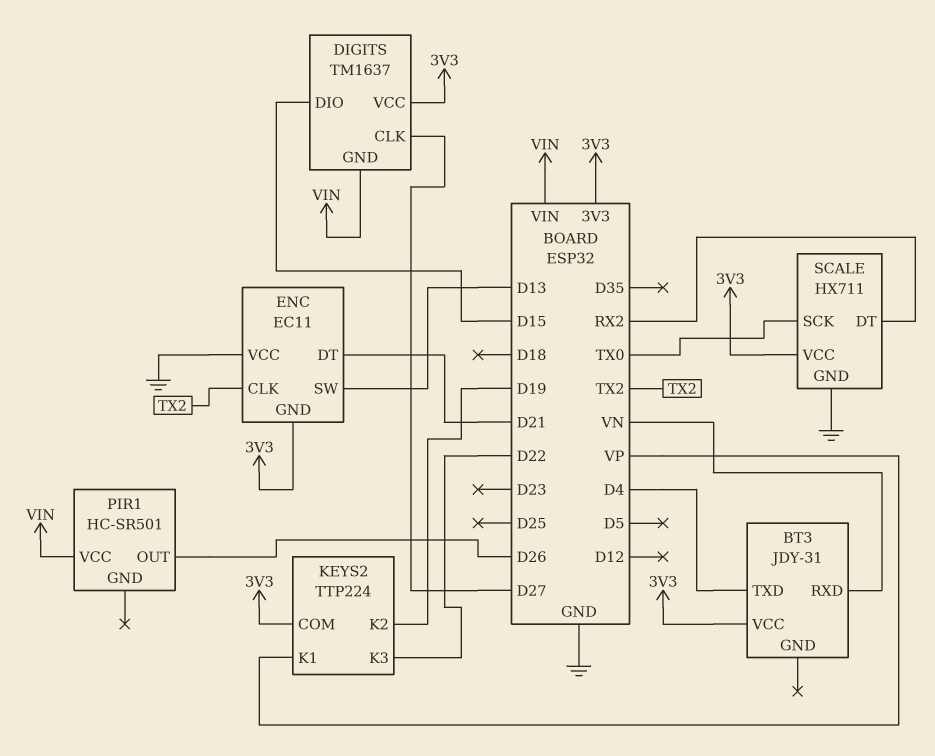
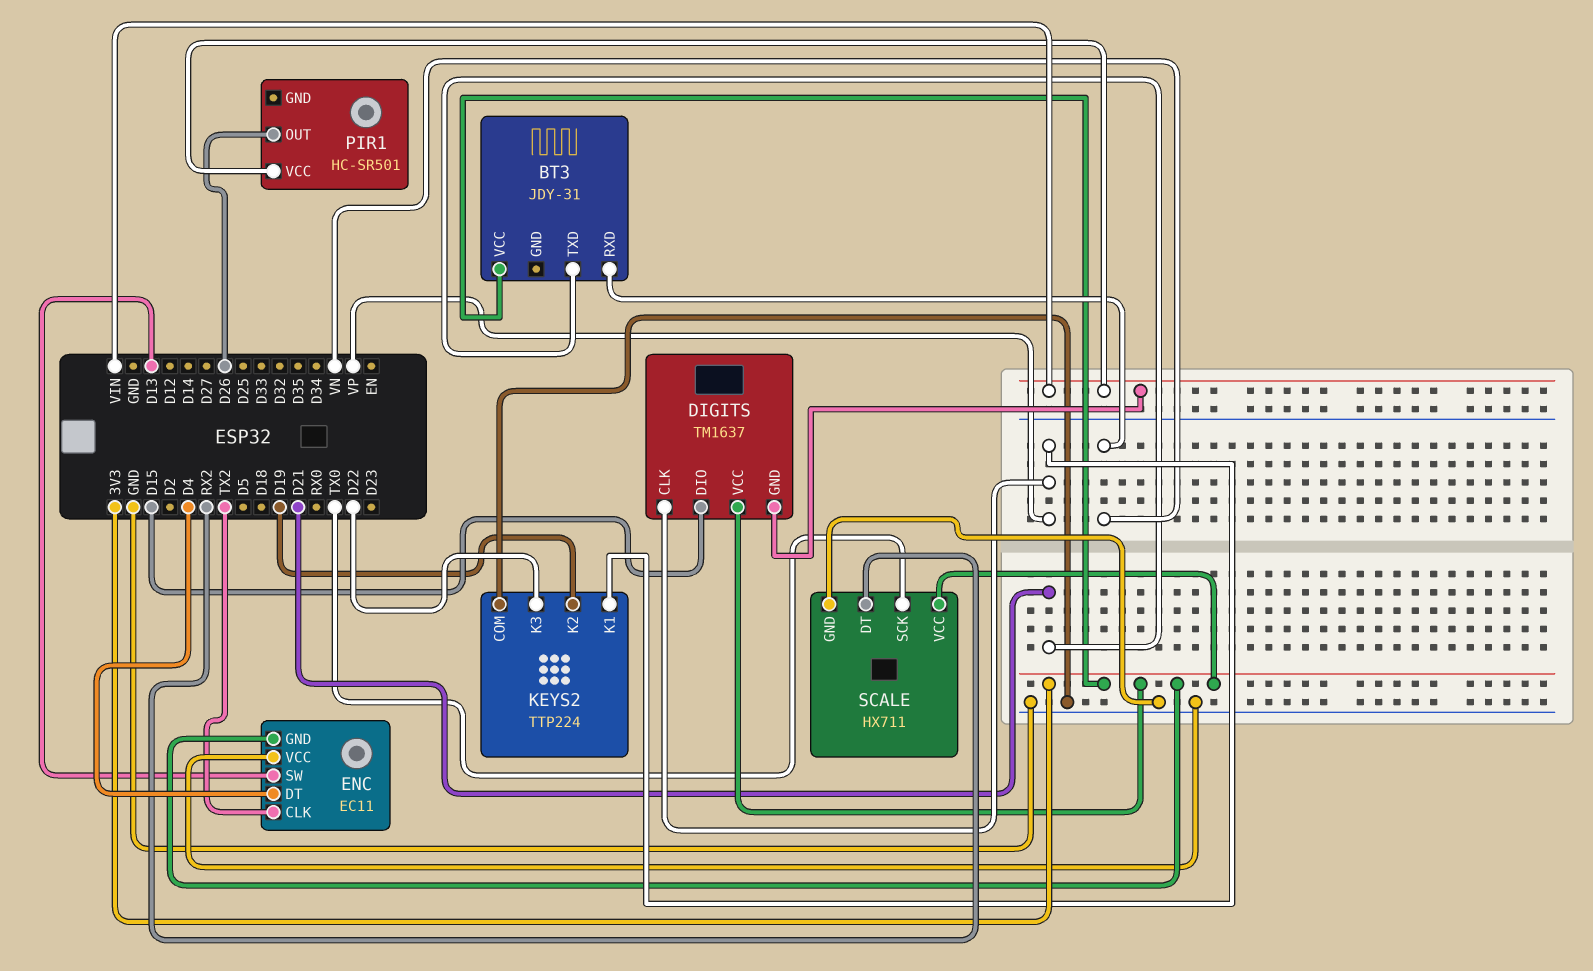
BT3 pin TXD: D4 -> D21
DIGITS pin CLK: D27 -> VP
ENC pin DT: D21 -> D4
KEYS2 pin COM: 3V3 -> GND

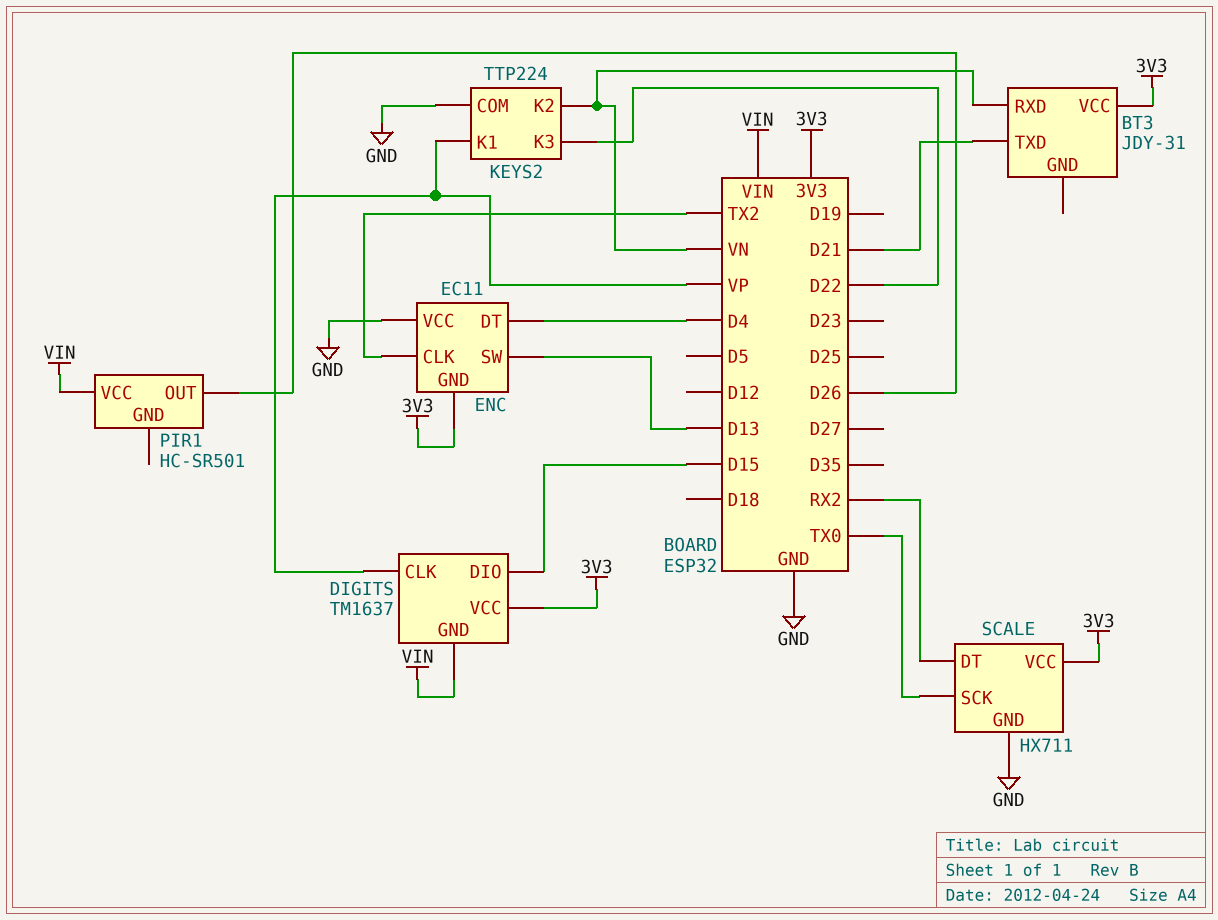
KEYS2 pin K2: D19 -> VN

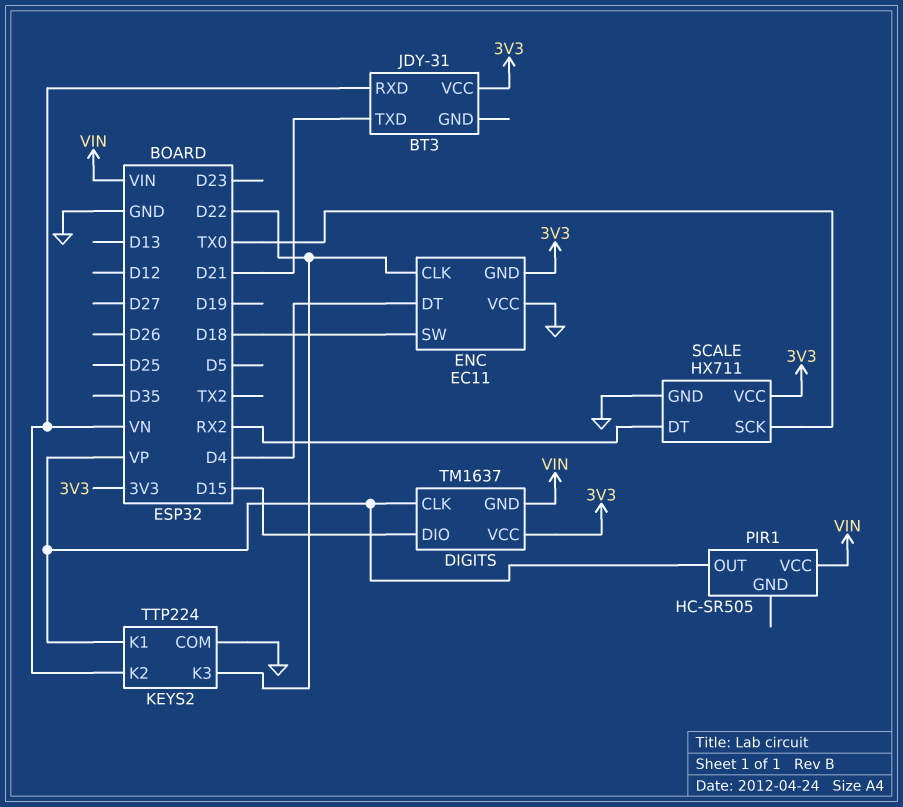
ENC pin CLK: TX2 -> D22
ENC pin SW: D13 -> D18
PIR1: HC-SR501 -> HC-SR505
PIR1 pin OUT: D26 -> VP

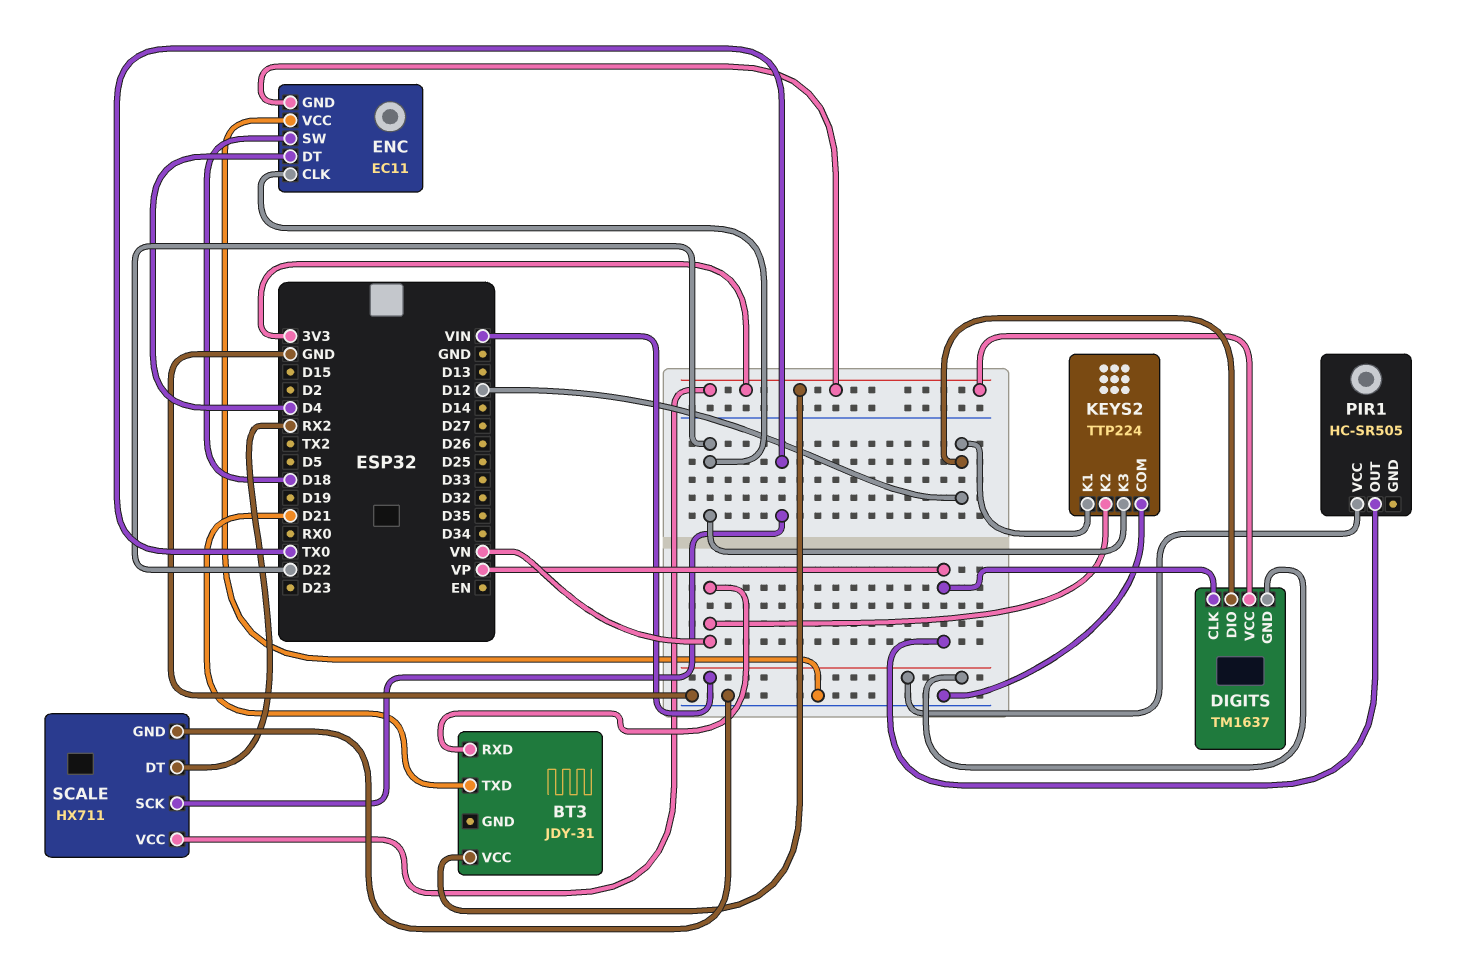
DIGITS pin DIO: D15 -> D12
KEYS2 pin K1: VP -> D12

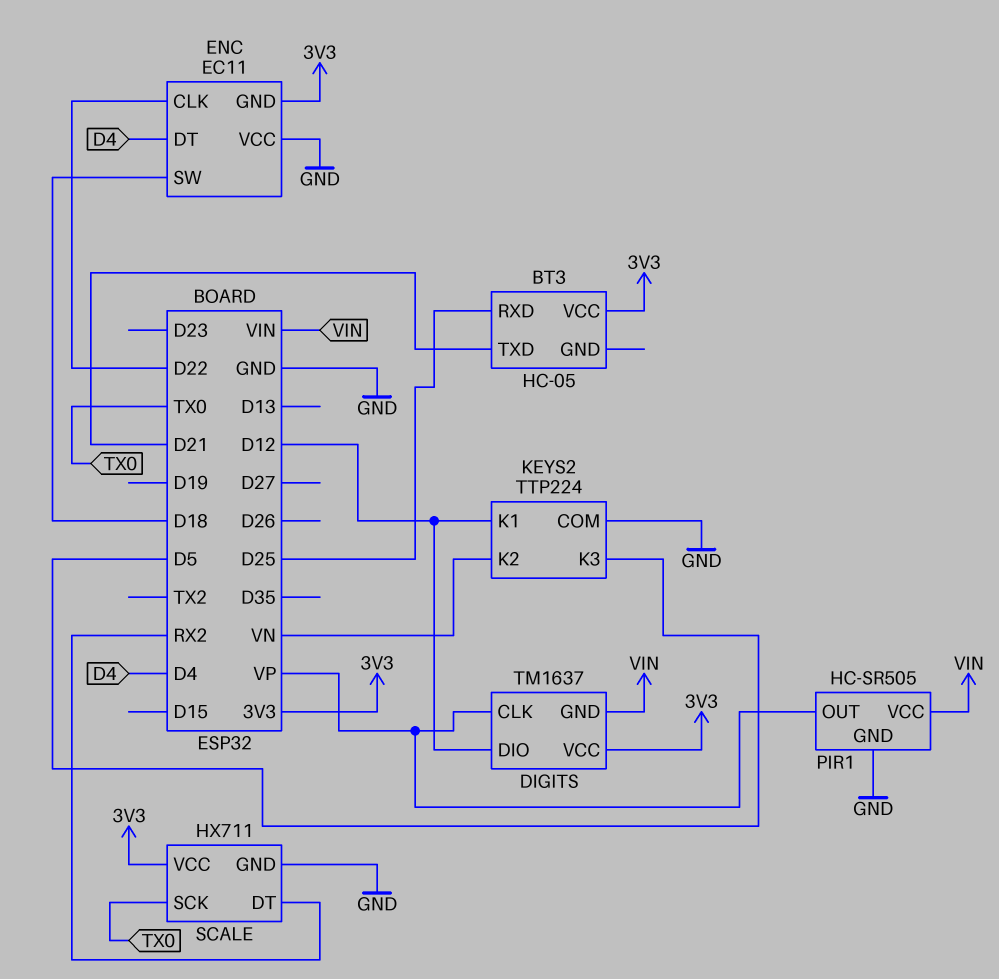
BT3: JDY-31 -> HC-05
BT3 pin RXD: VN -> D25
KEYS2 pin K3: D22 -> D5
PIR1 pin GND: none -> GND

